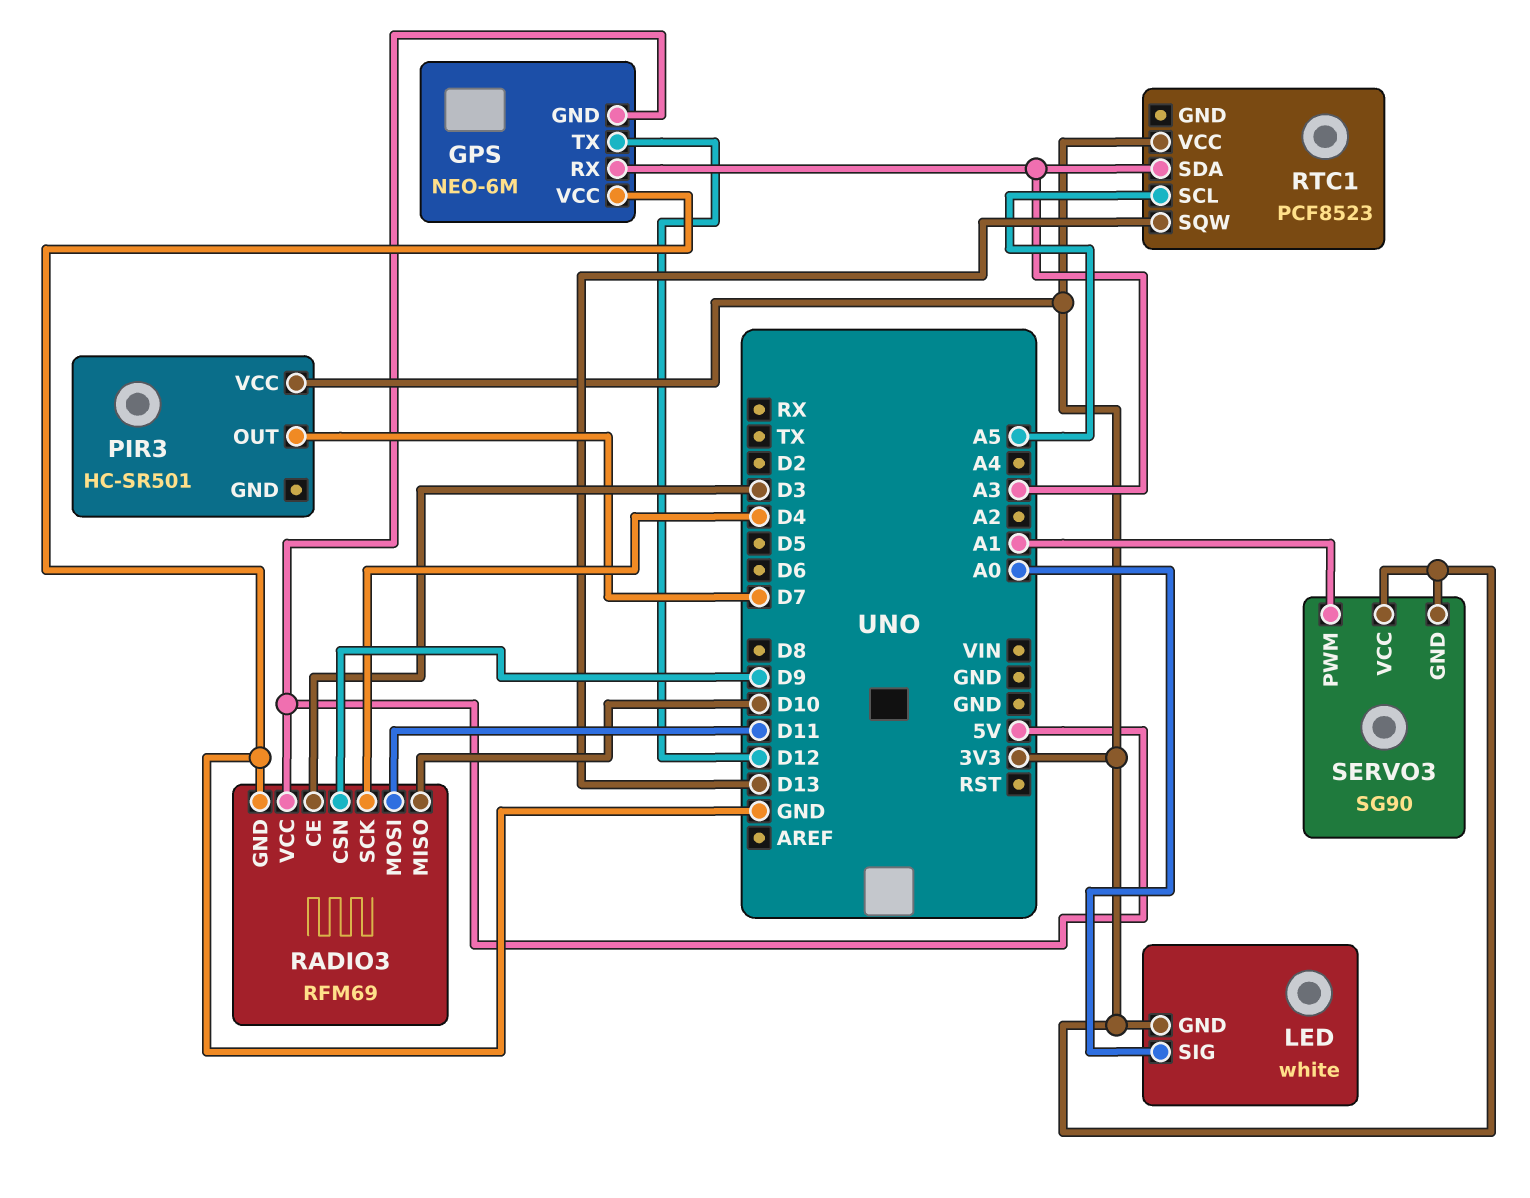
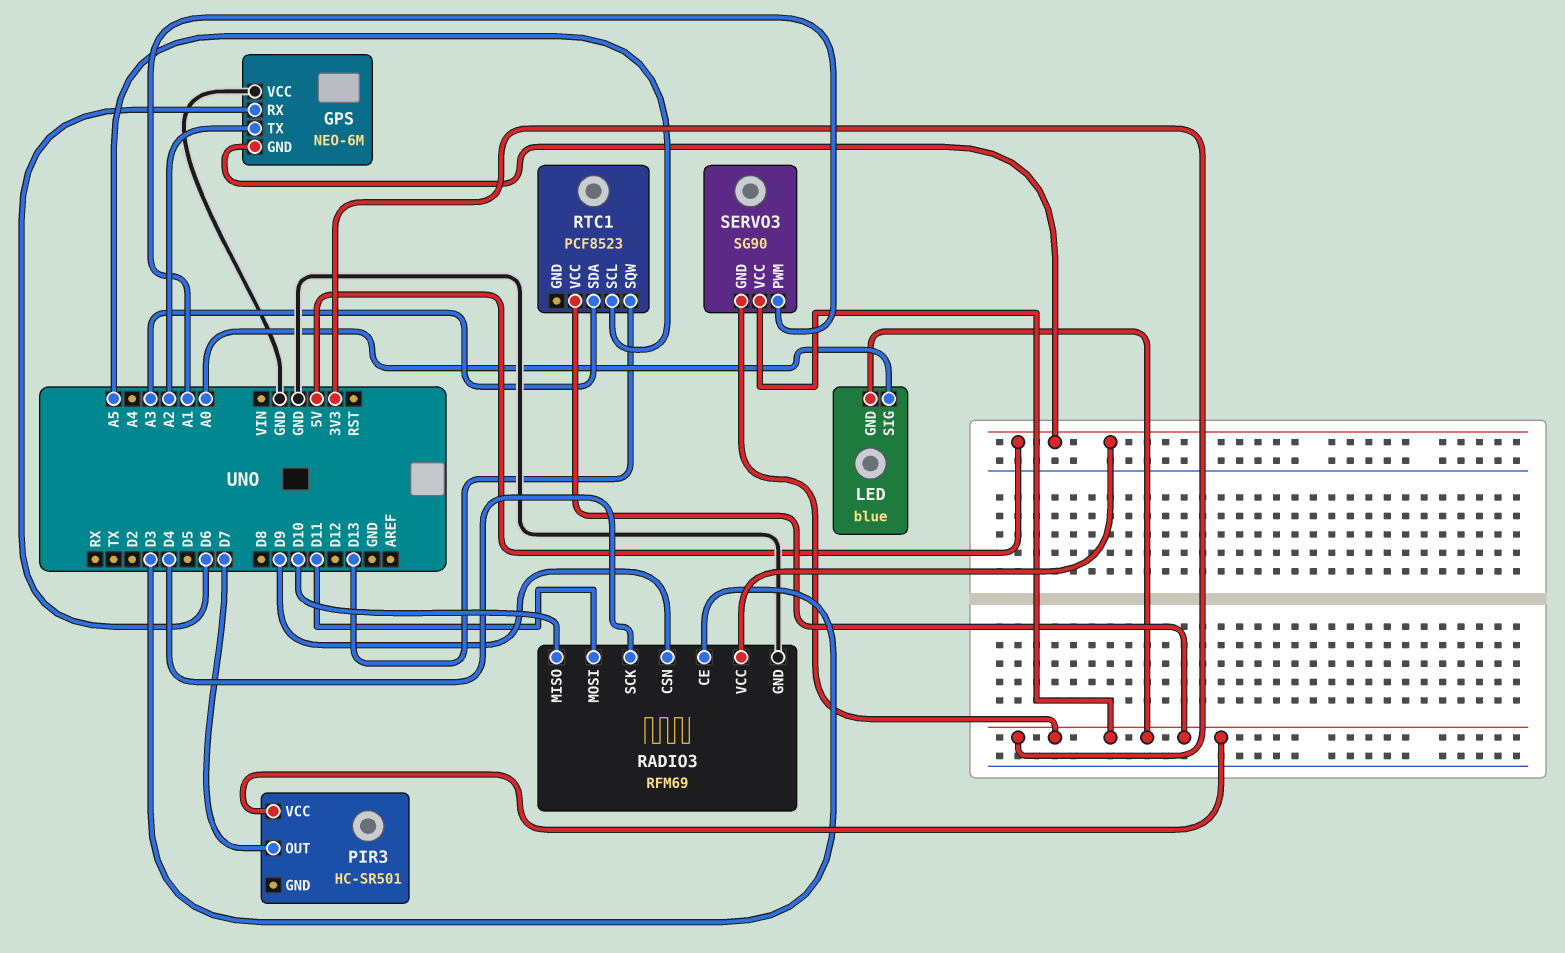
GPS pin RX: A3 -> D6
GPS pin TX: D12 -> A2
LED: white -> blue

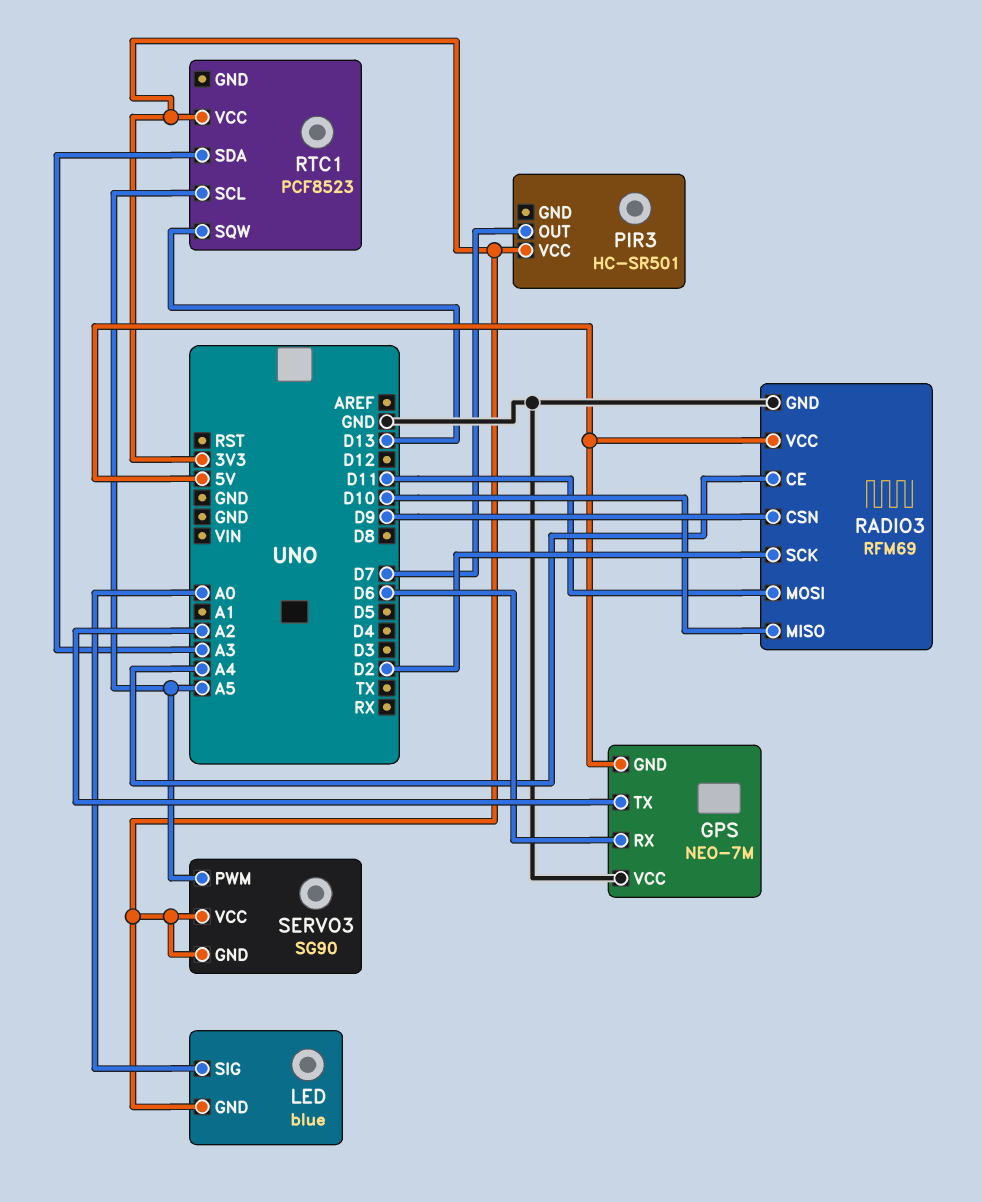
GPS: NEO-6M -> NEO-7M
RADIO3 pin CE: D3 -> A4
RADIO3 pin SCK: D4 -> D2
SERVO3 pin PWM: A1 -> A5

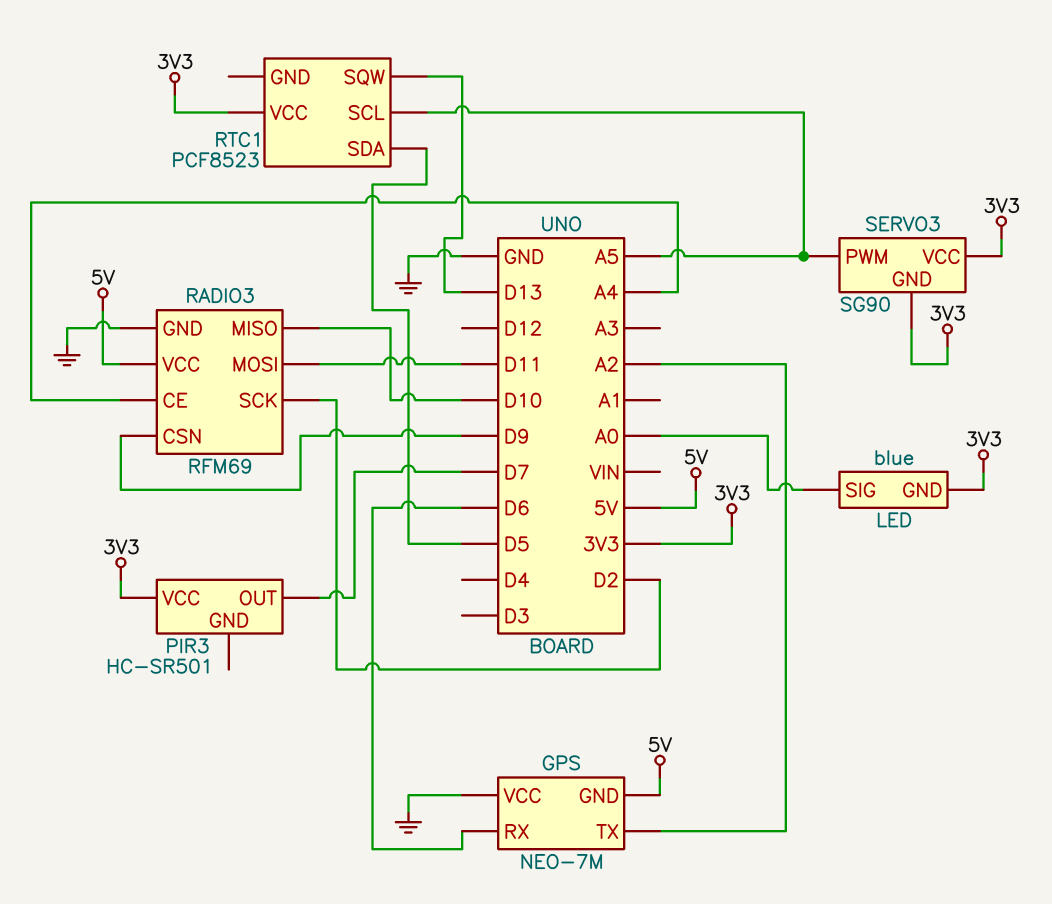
RTC1 pin SDA: A3 -> D5

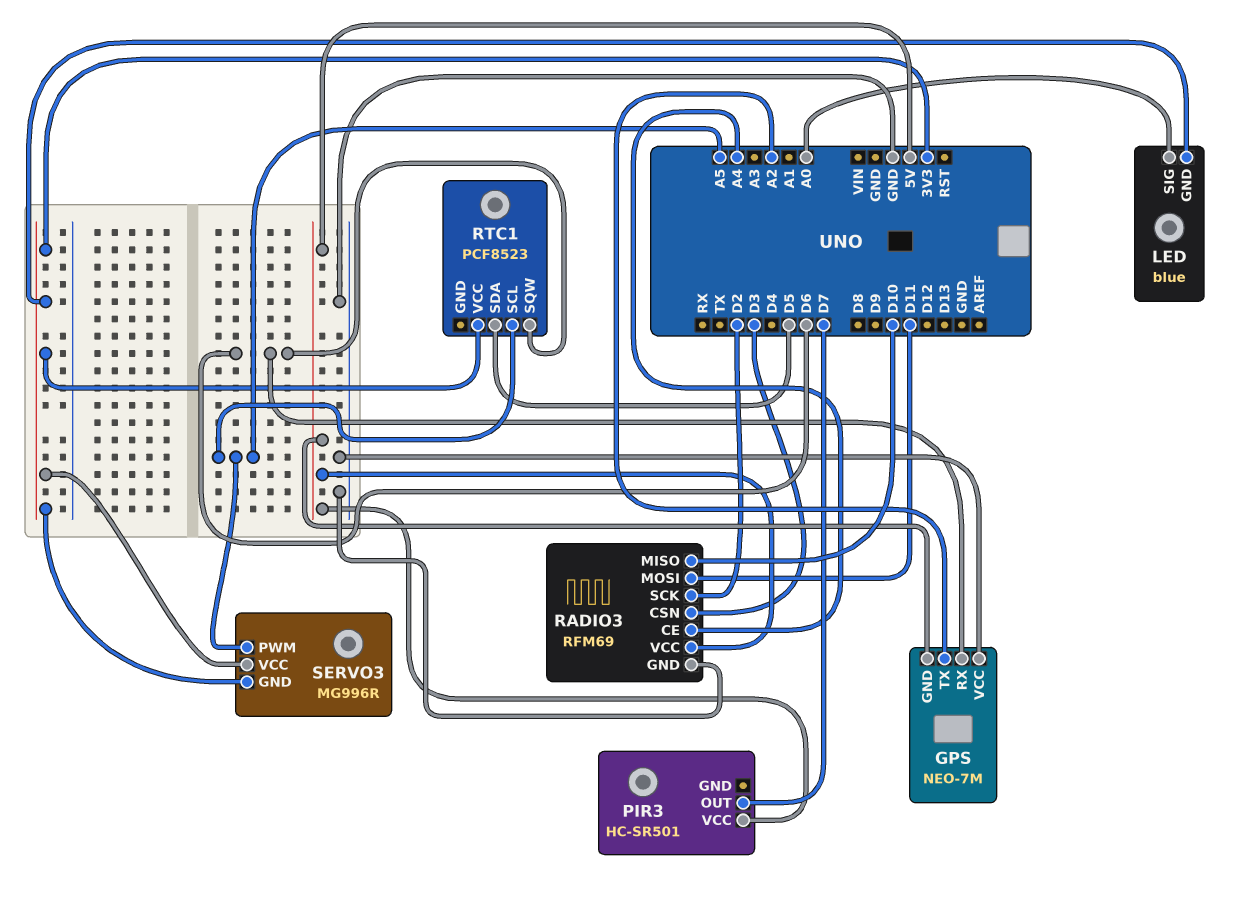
PIR3 pin VCC: 3V3 -> 5V
RADIO3 pin CSN: D9 -> D3
RTC1 pin SQW: D13 -> D6
SERVO3: SG90 -> MG996R

